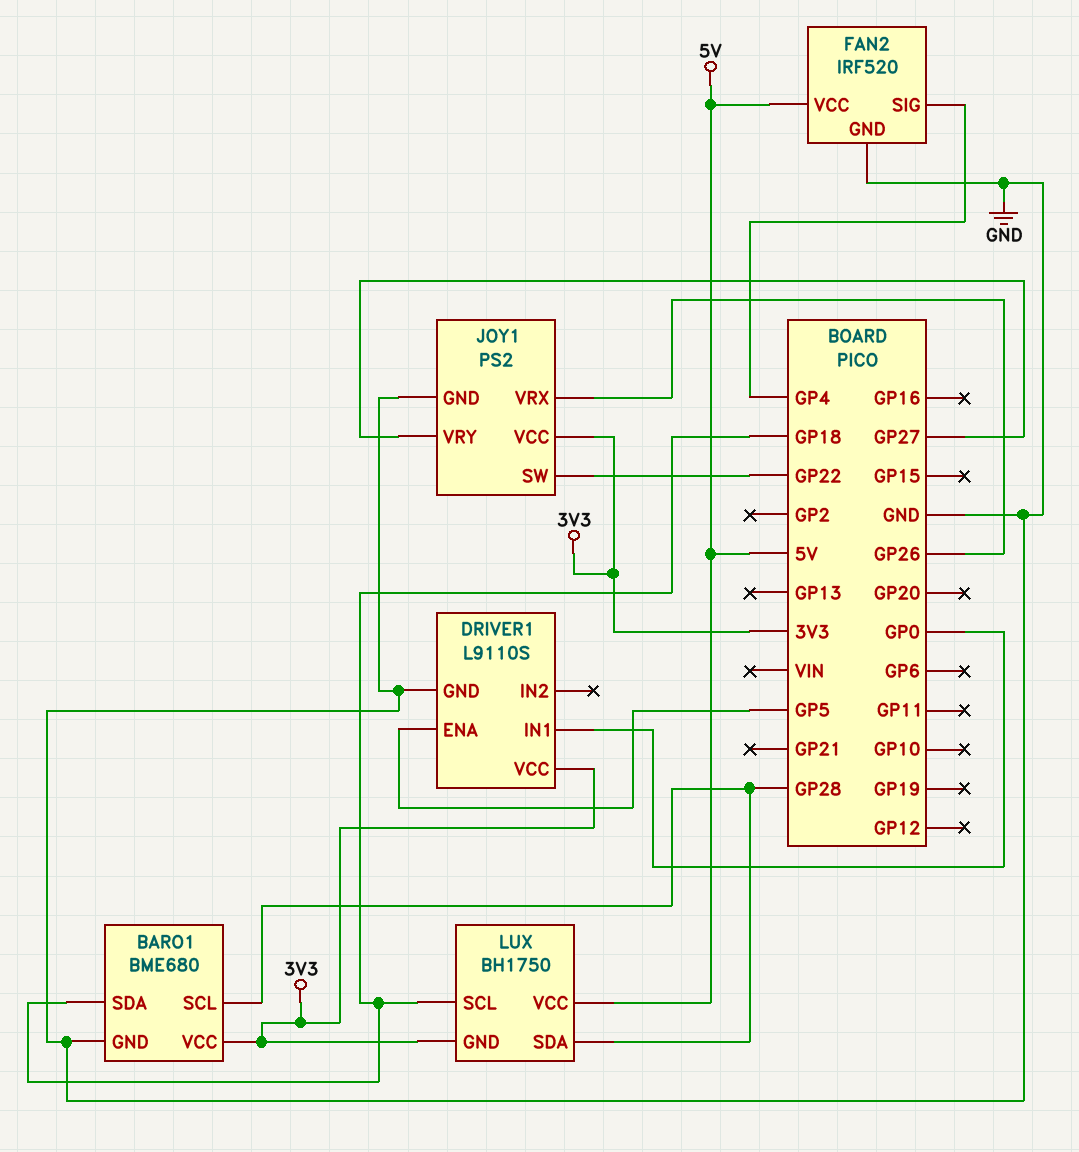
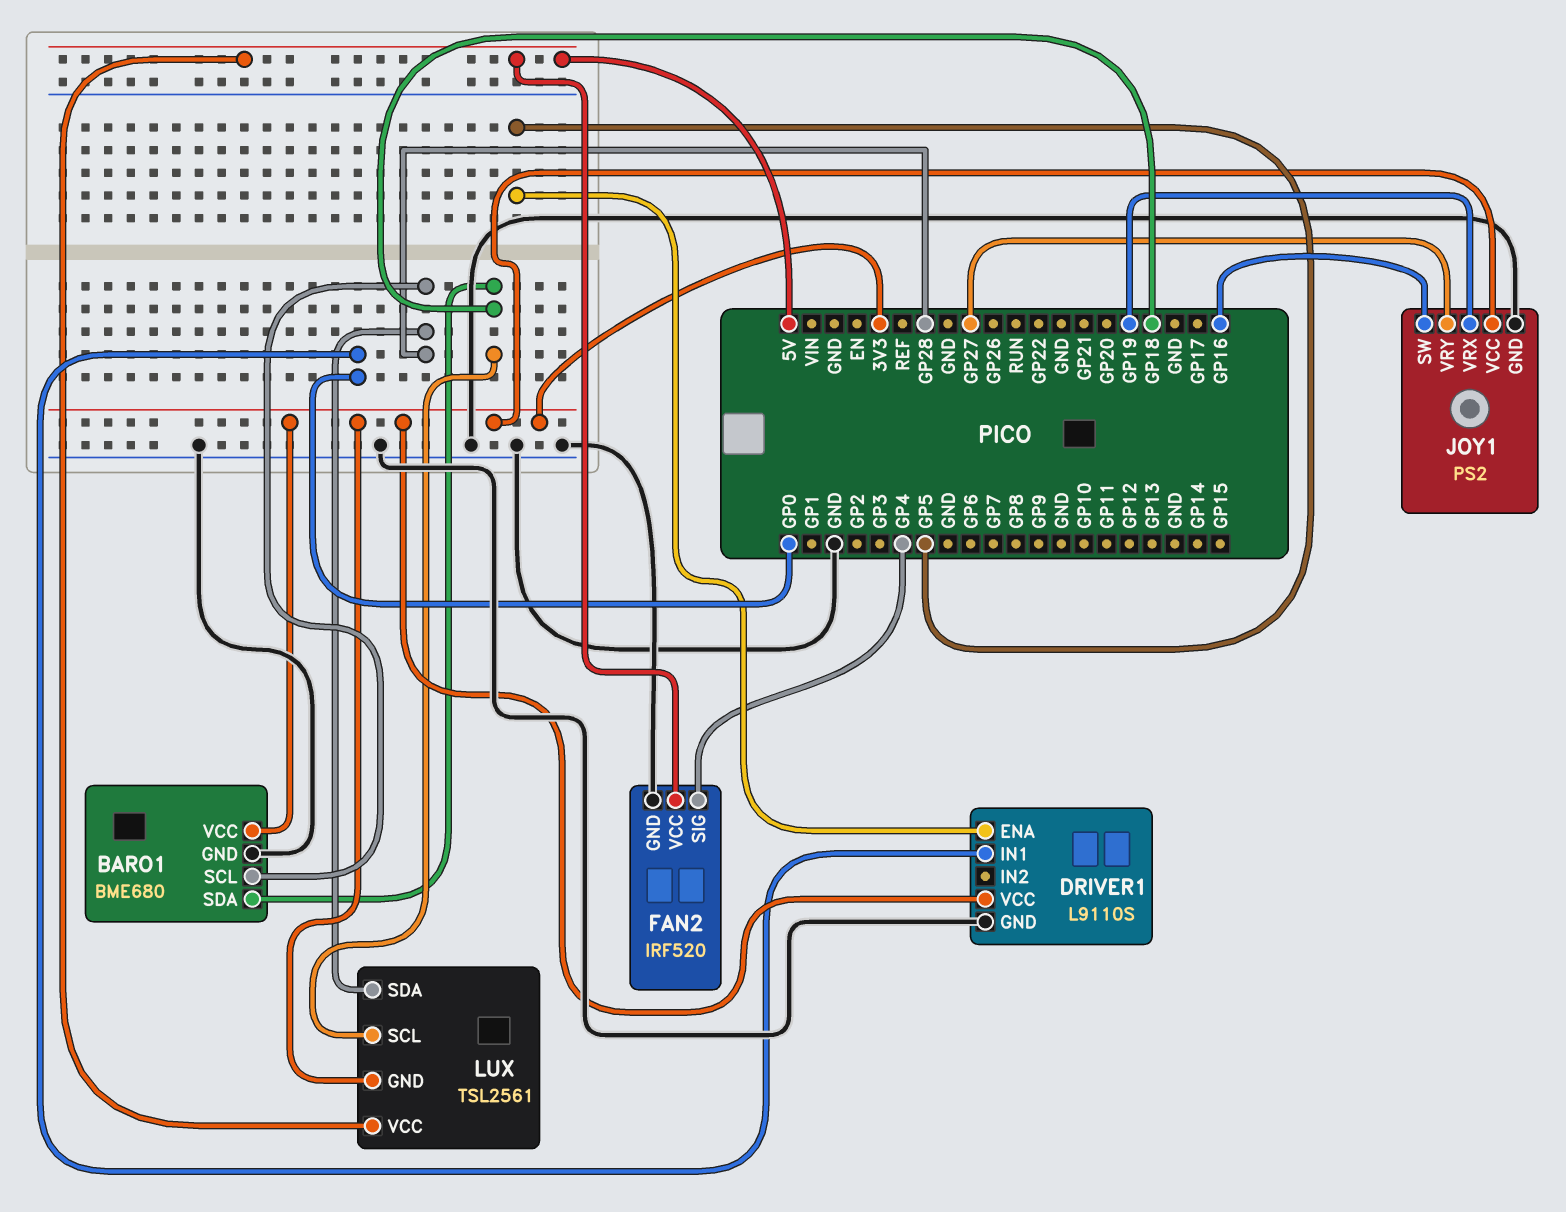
JOY1 pin SW: GP22 -> GP16
JOY1 pin VRX: GP26 -> GP19
LUX: BH1750 -> TSL2561

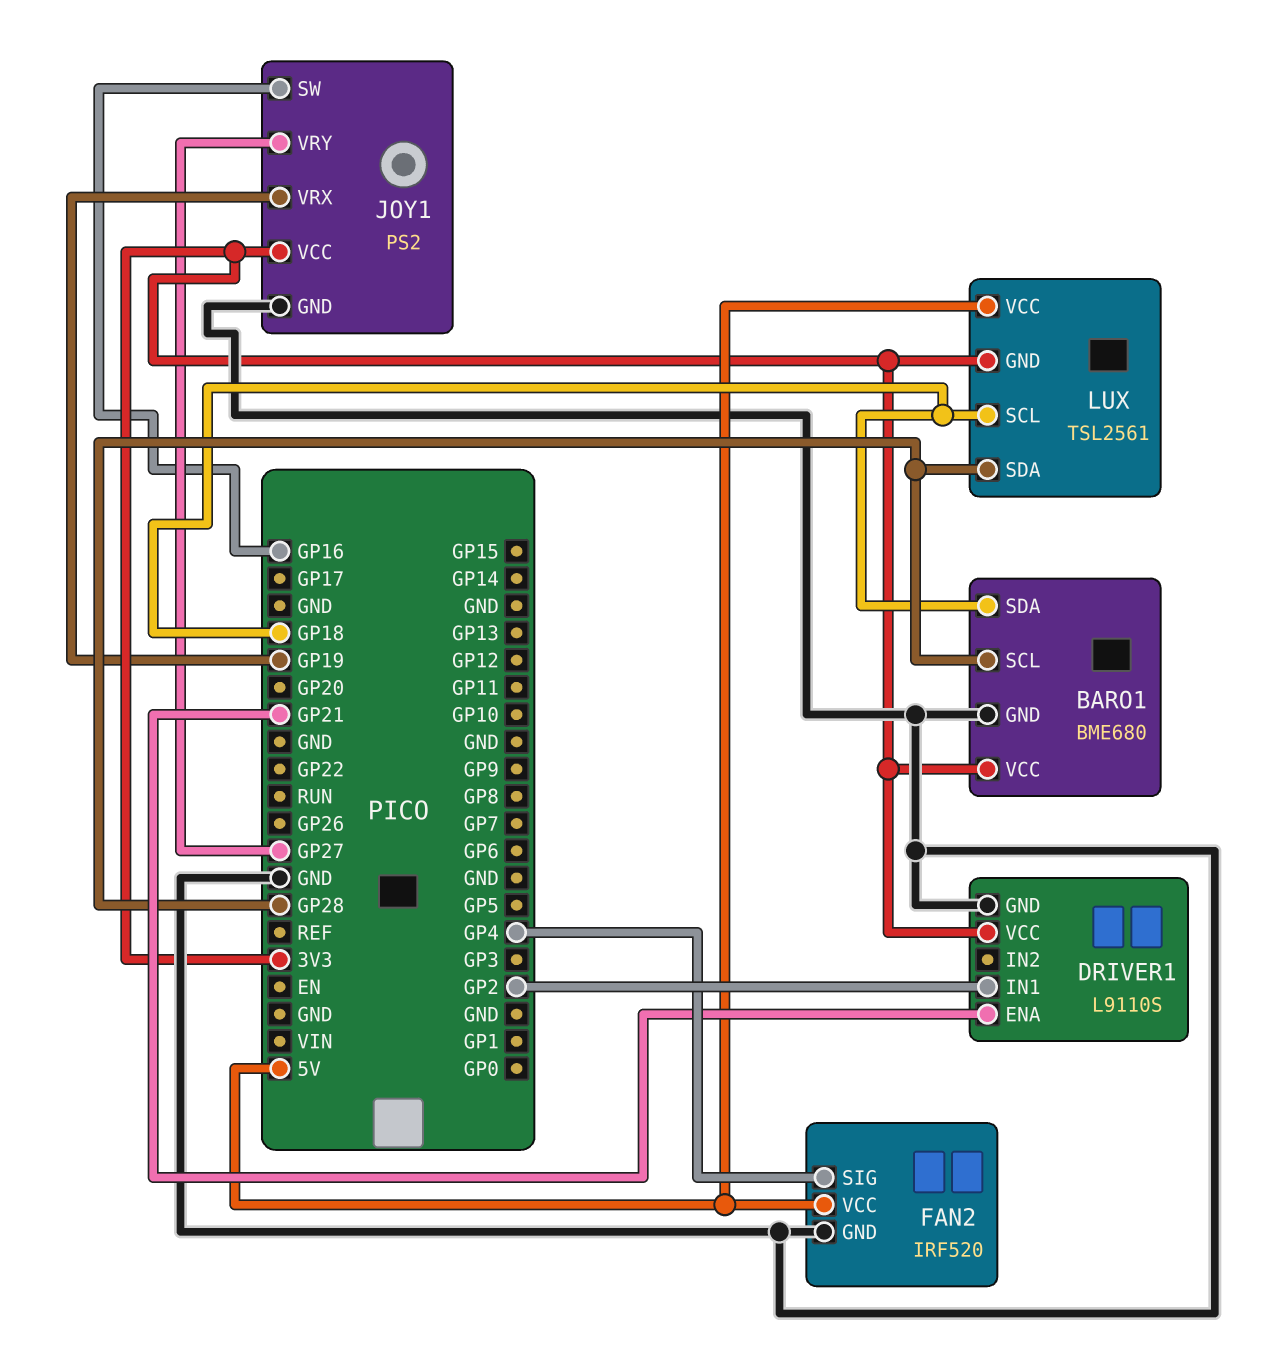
DRIVER1 pin ENA: GP5 -> GP21
DRIVER1 pin IN1: GP0 -> GP2

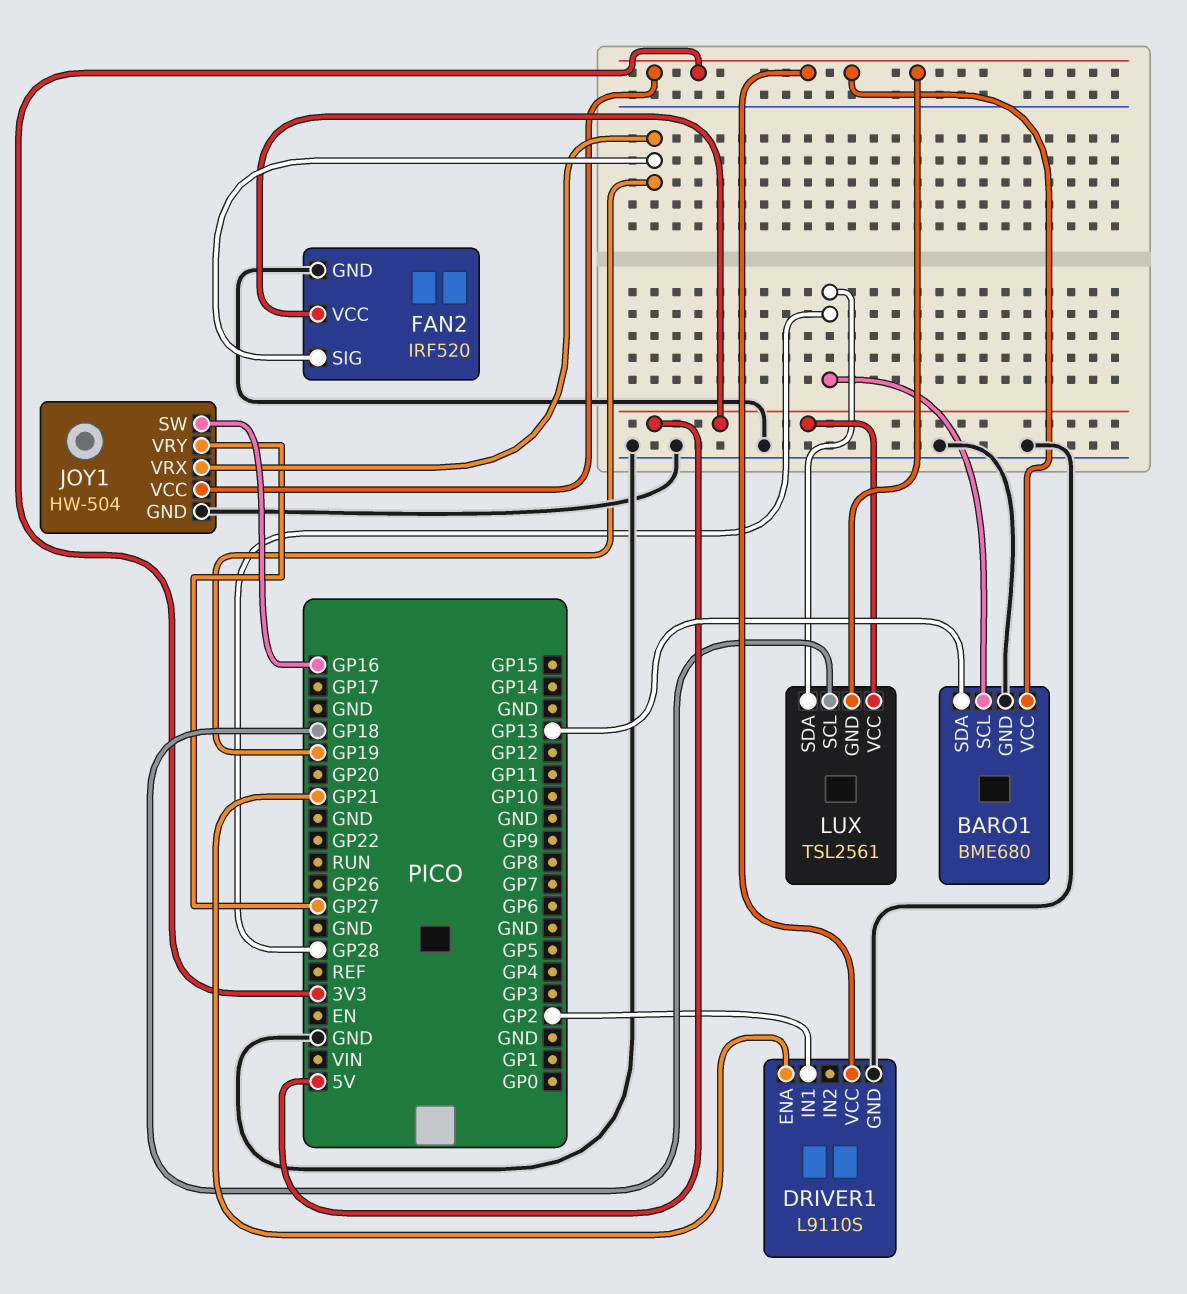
BARO1 pin SDA: GP18 -> GP13
FAN2 pin SIG: GP4 -> GP19
JOY1: PS2 -> HW-504

